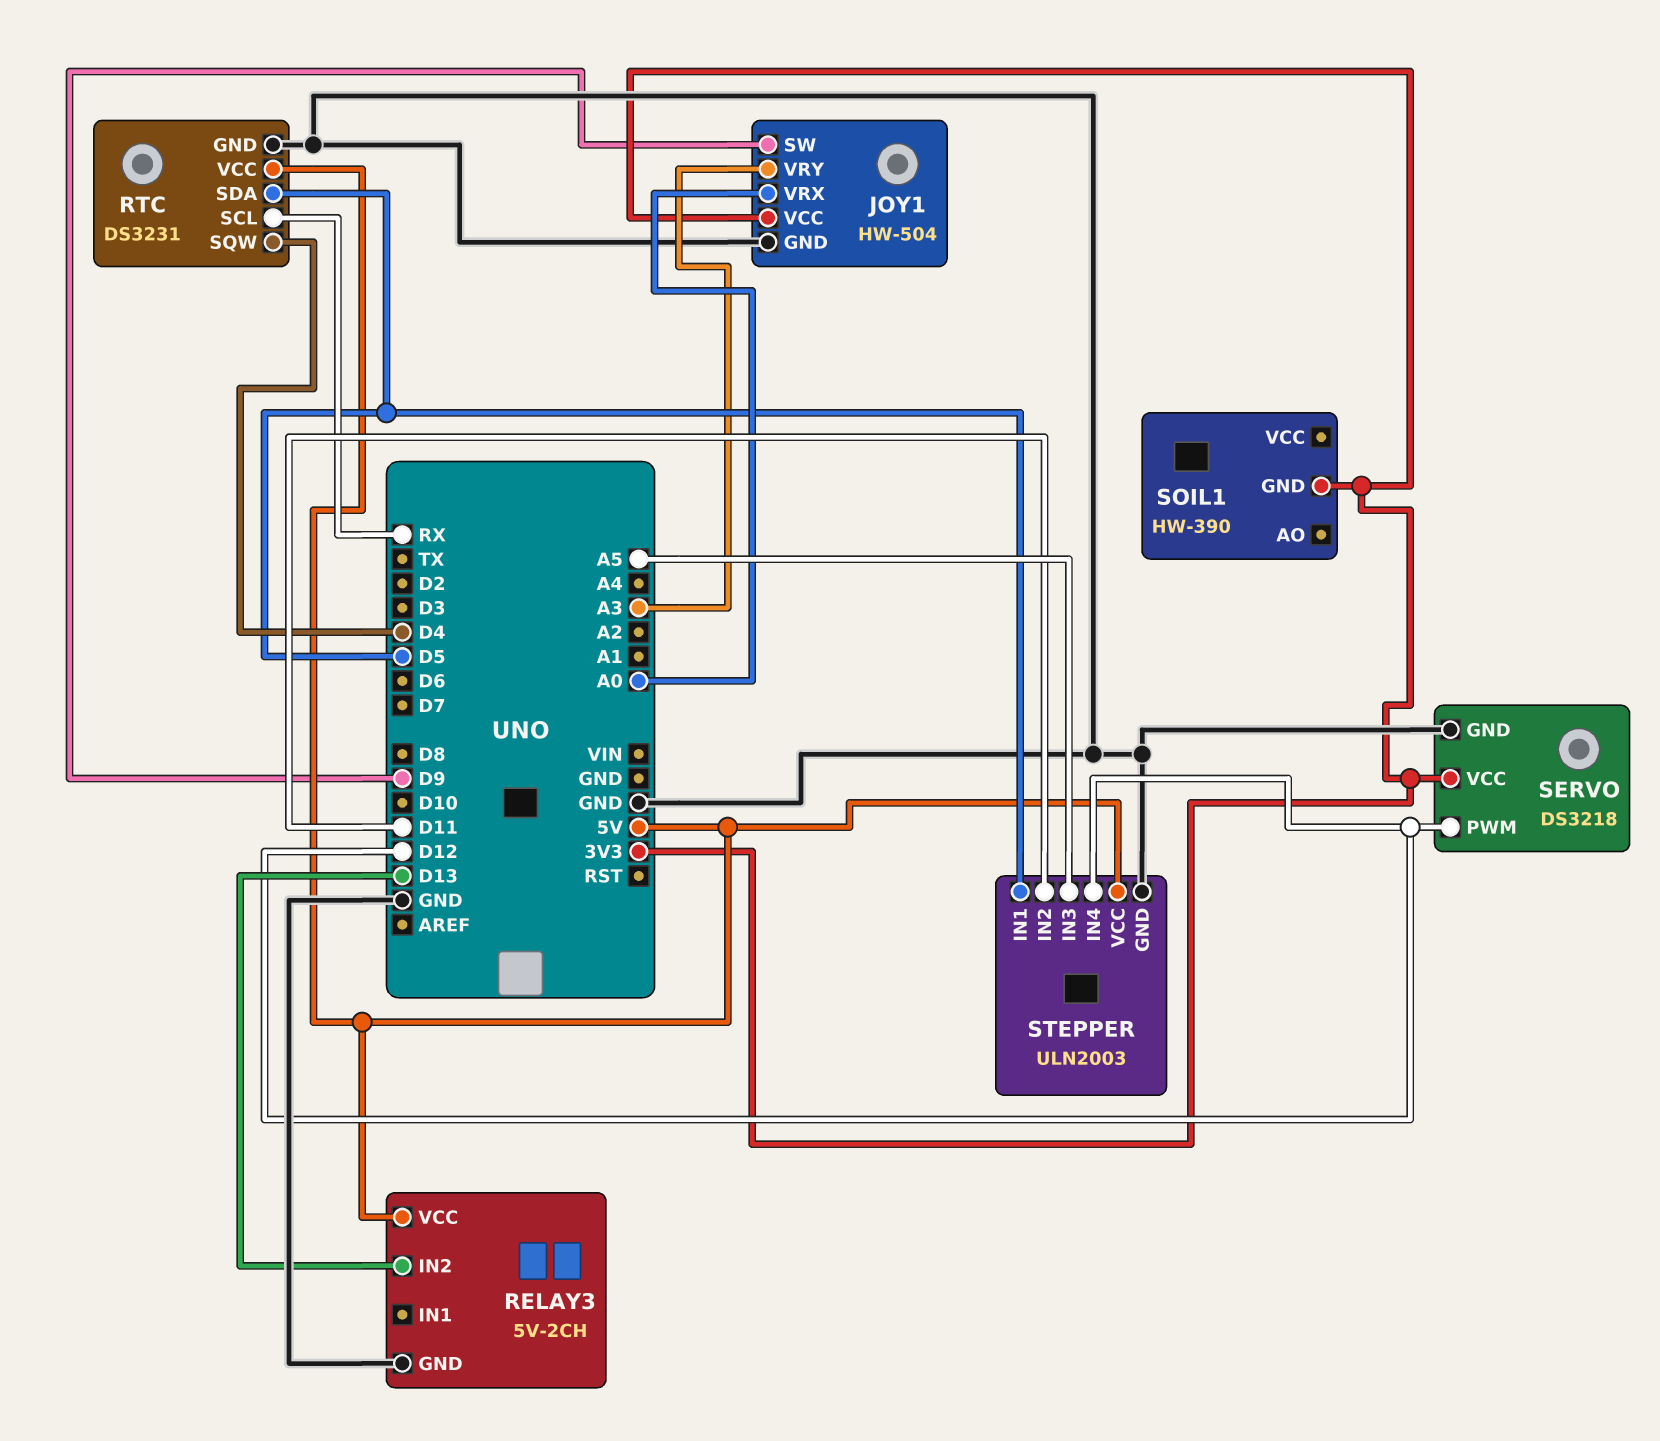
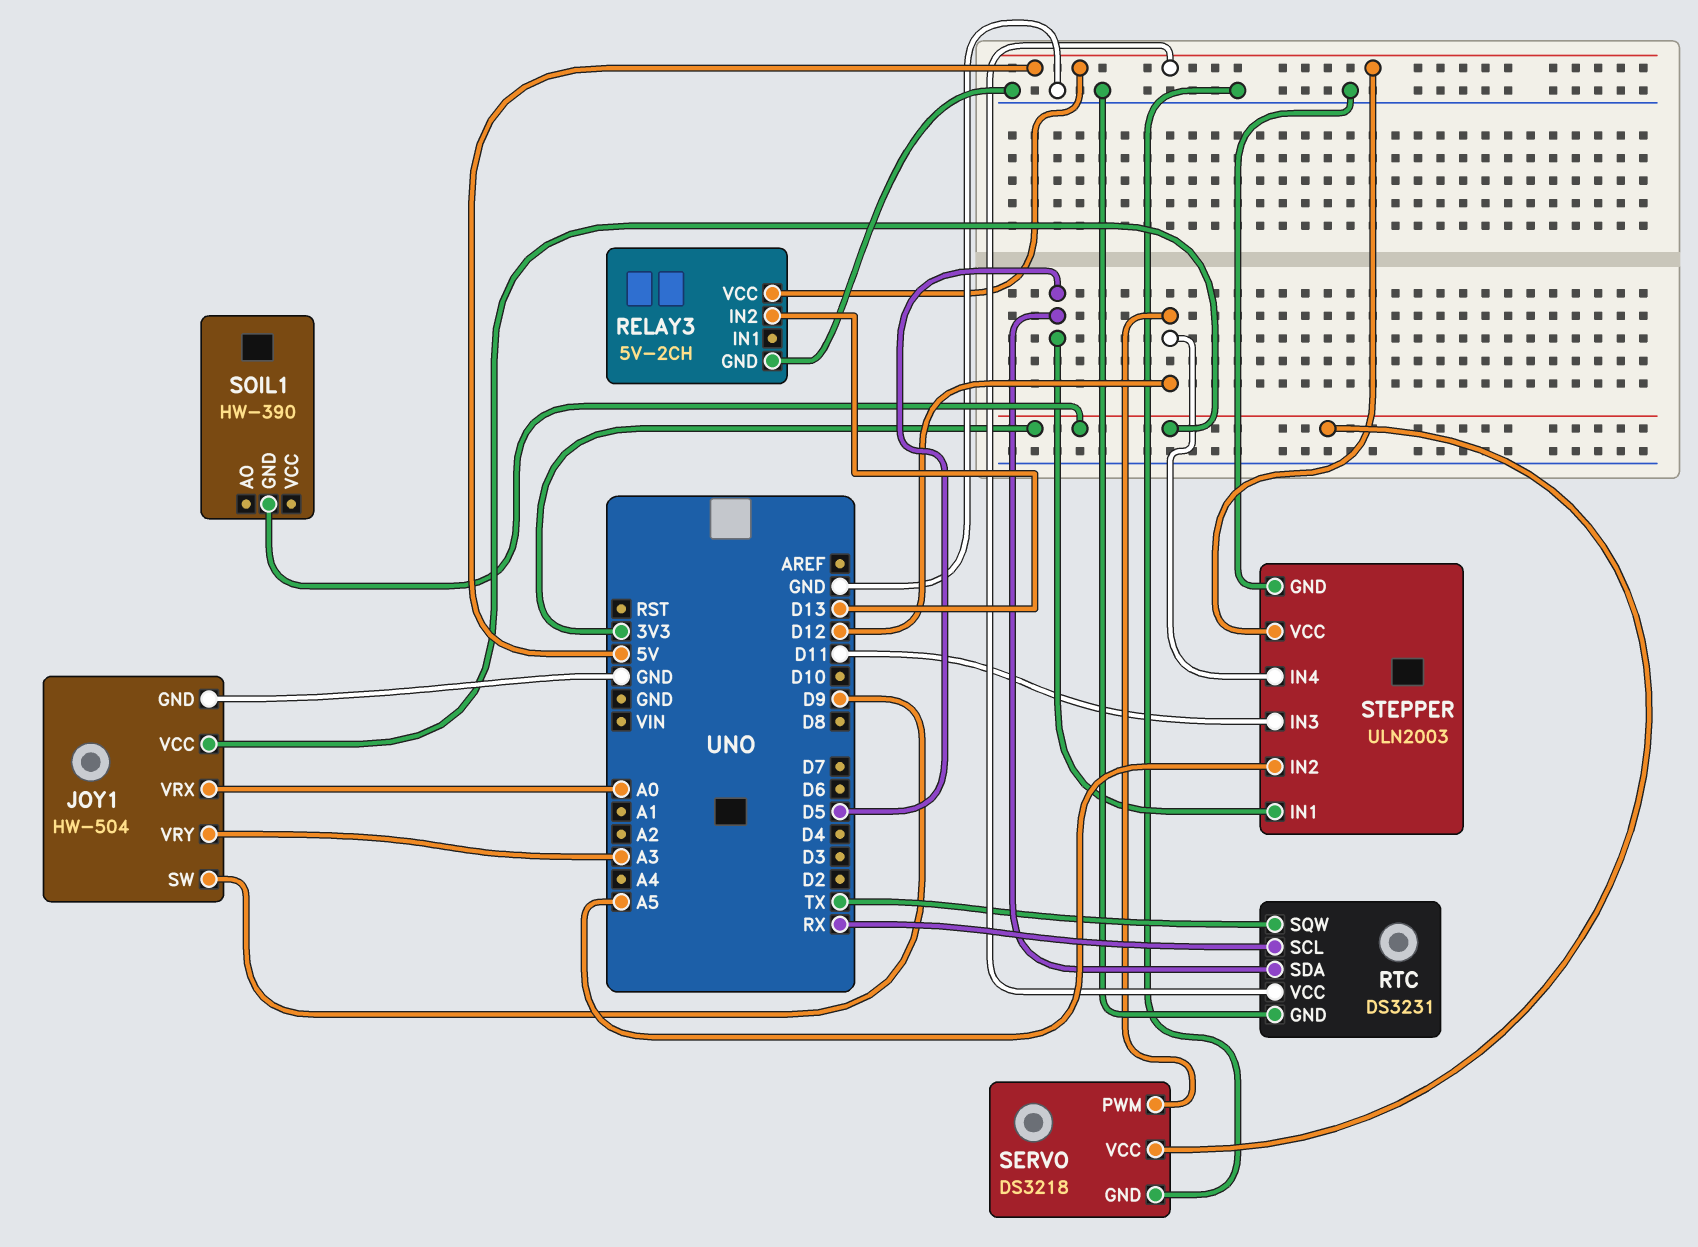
RTC pin SQW: D4 -> TX
STEPPER pin IN2: D11 -> A5
STEPPER pin IN3: A5 -> D11

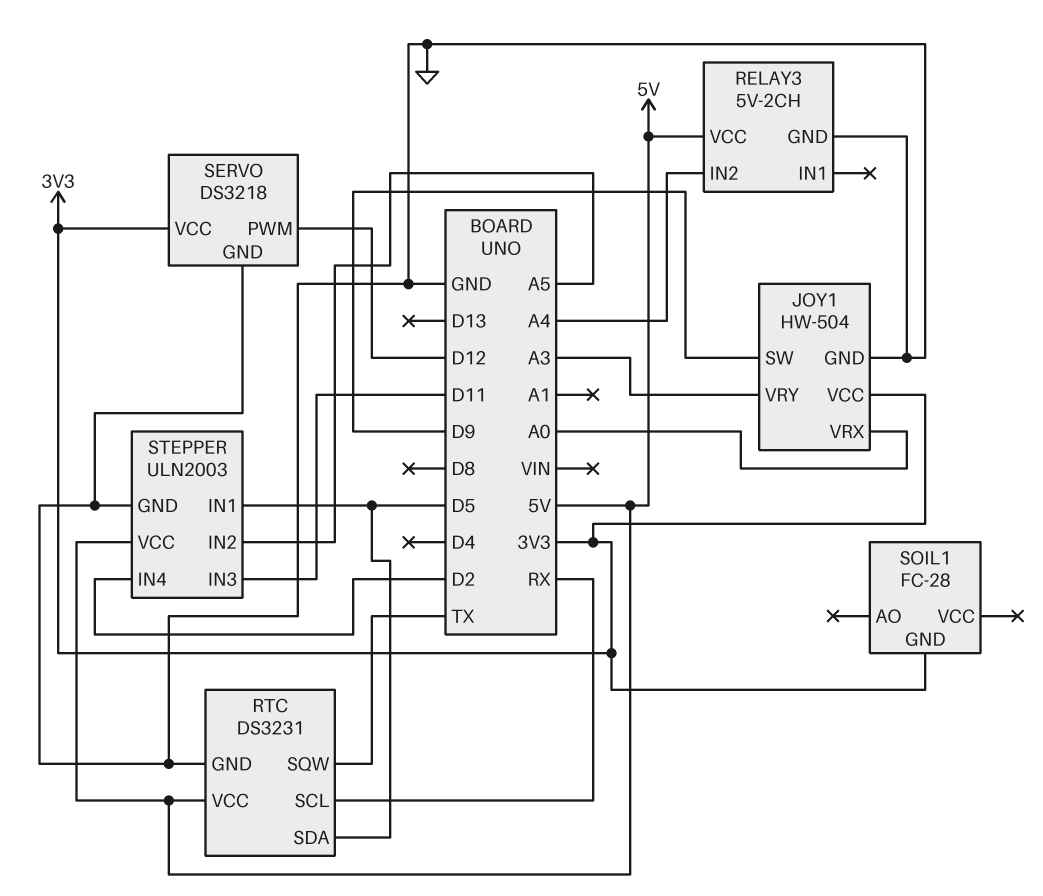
RELAY3 pin IN2: D13 -> A4
SOIL1: HW-390 -> FC-28
STEPPER pin IN4: D12 -> D2

